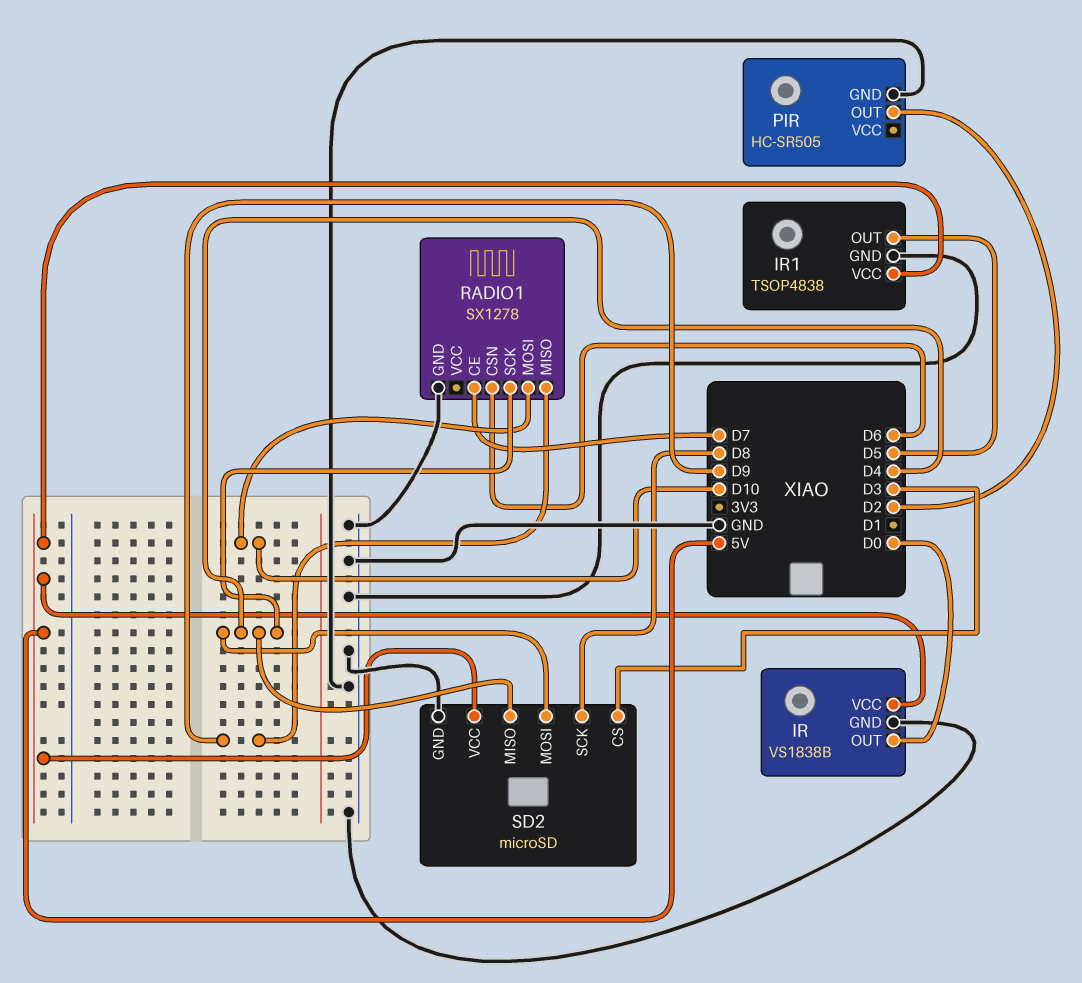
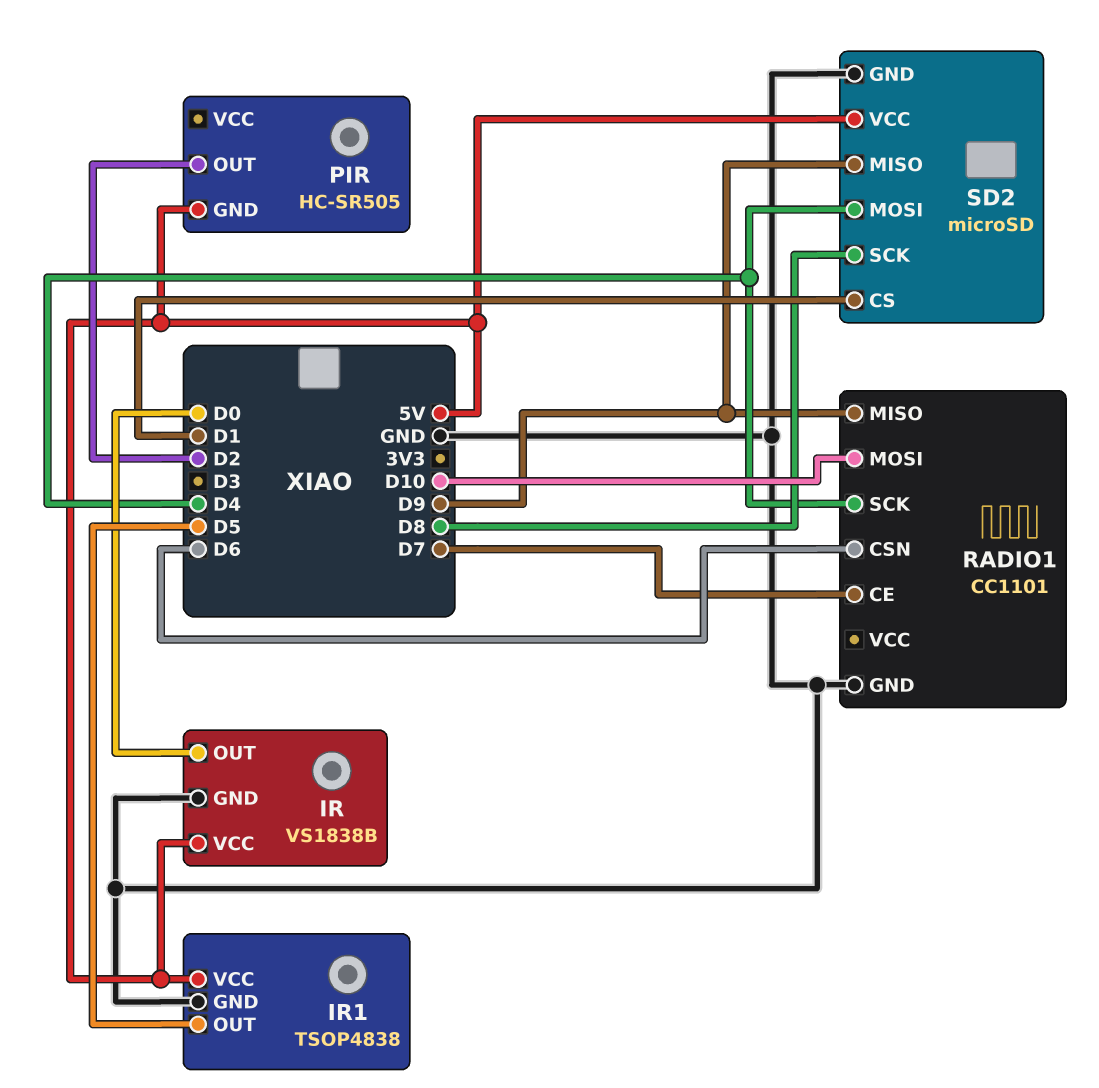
PIR pin GND: GND -> 5V
RADIO1: SX1278 -> CC1101
SD2 pin CS: D3 -> D1
SD2 pin MISO: D4 -> D9

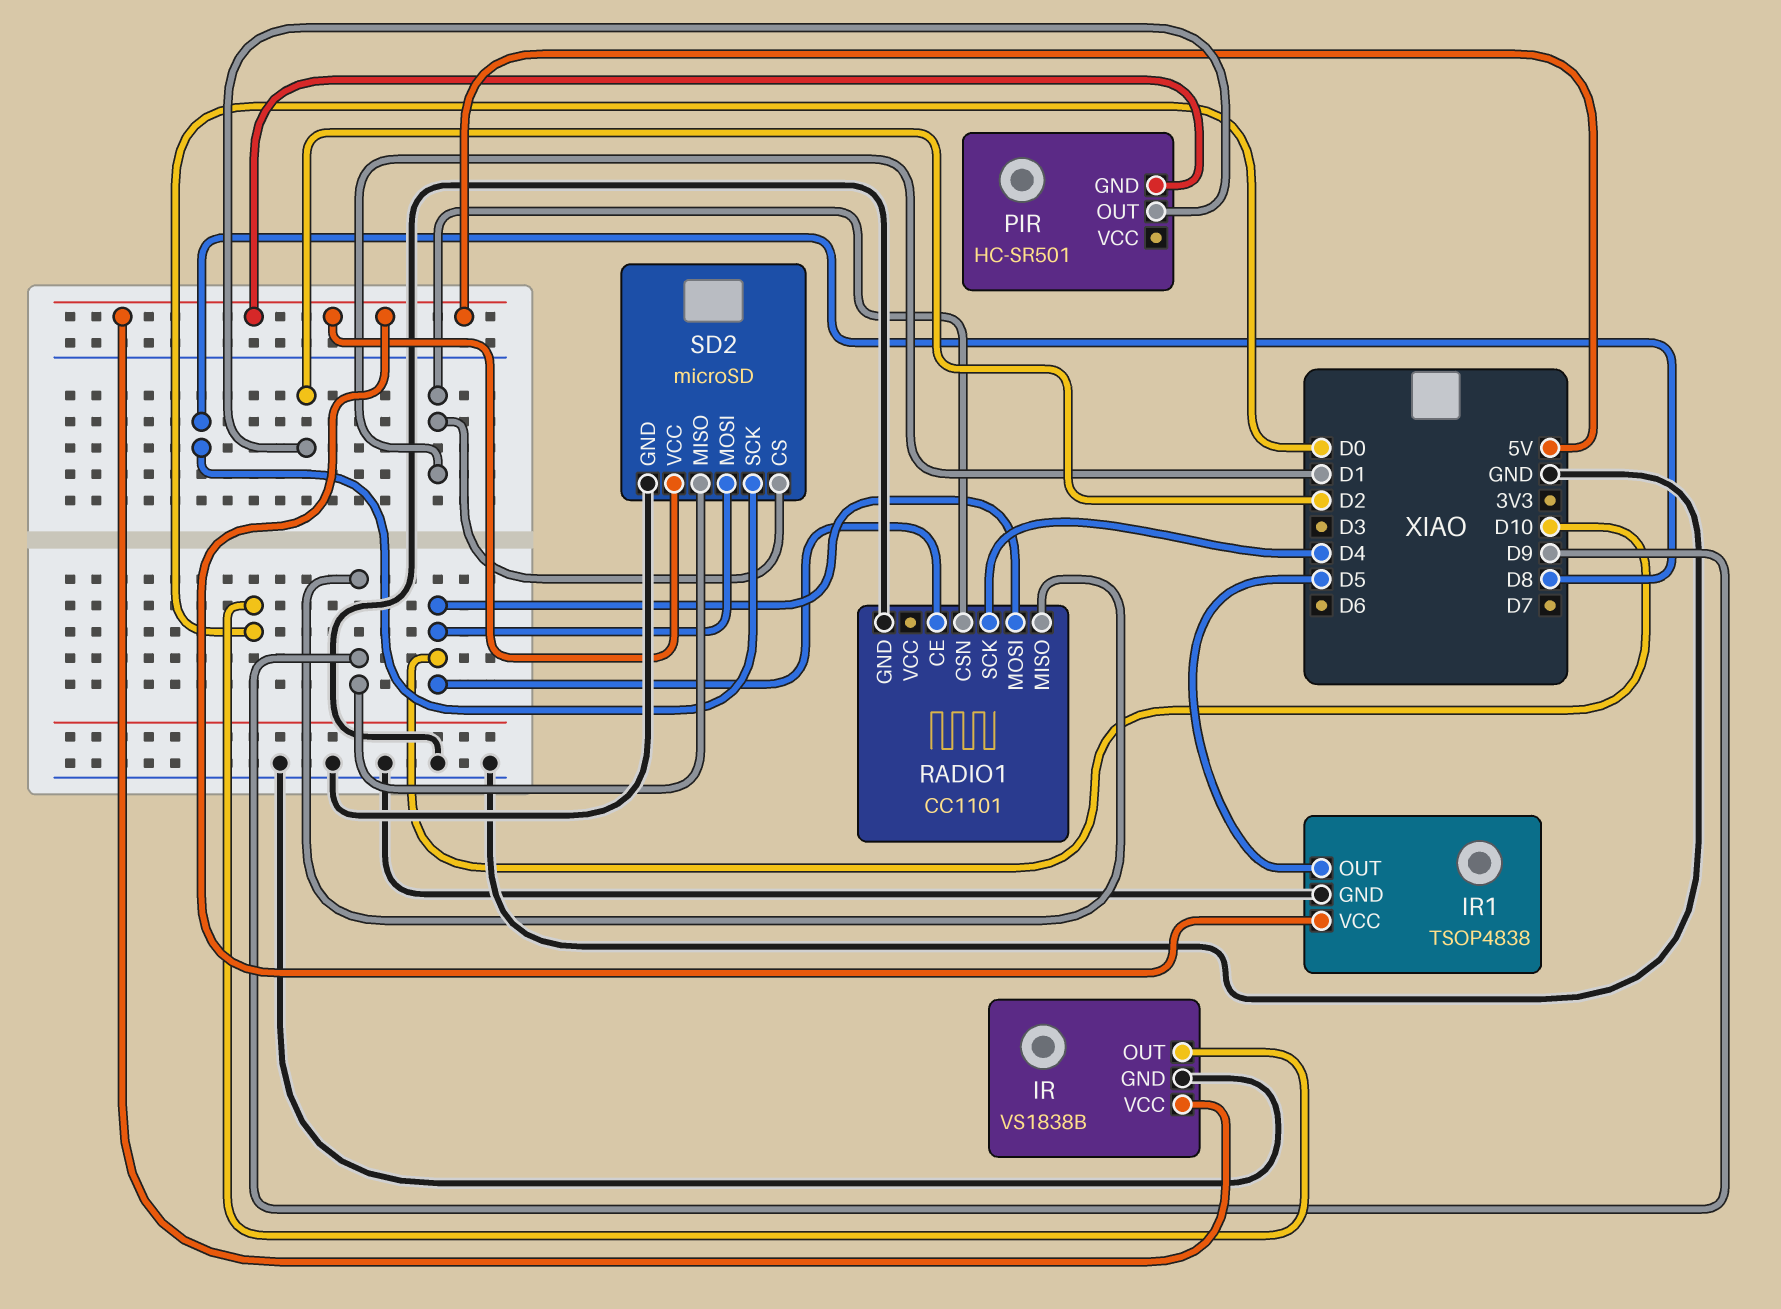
PIR: HC-SR505 -> HC-SR501
RADIO1 pin CE: D7 -> D10
RADIO1 pin CSN: D6 -> D1
SD2 pin MOSI: D4 -> D10

